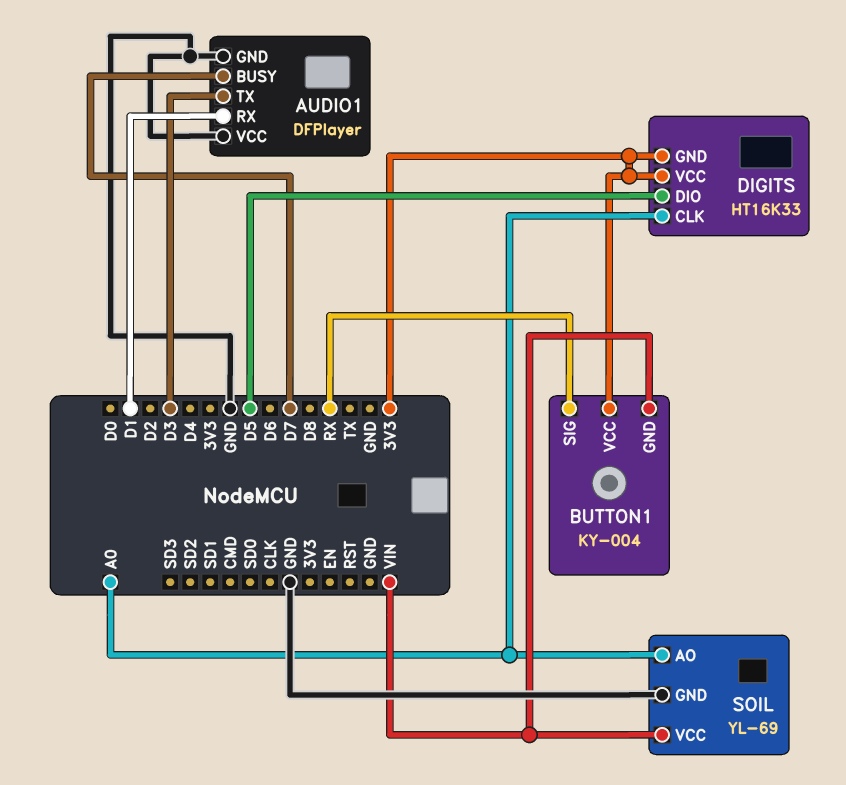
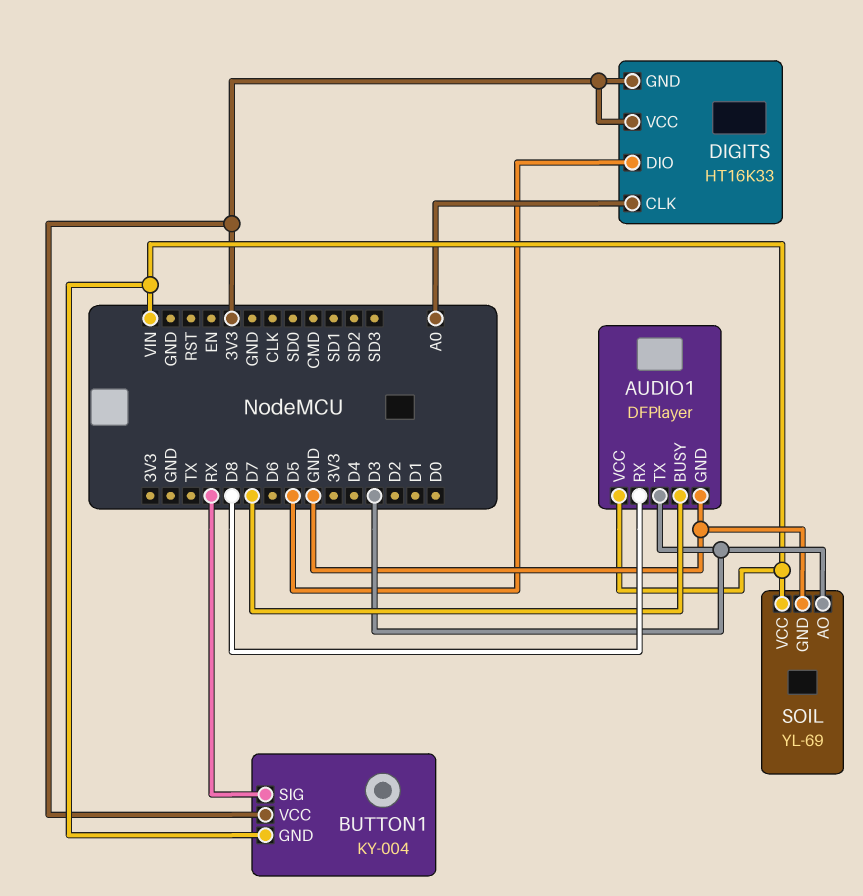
AUDIO1 pin RX: D1 -> D8
AUDIO1 pin VCC: GND -> VIN
SOIL pin AO: A0 -> D3

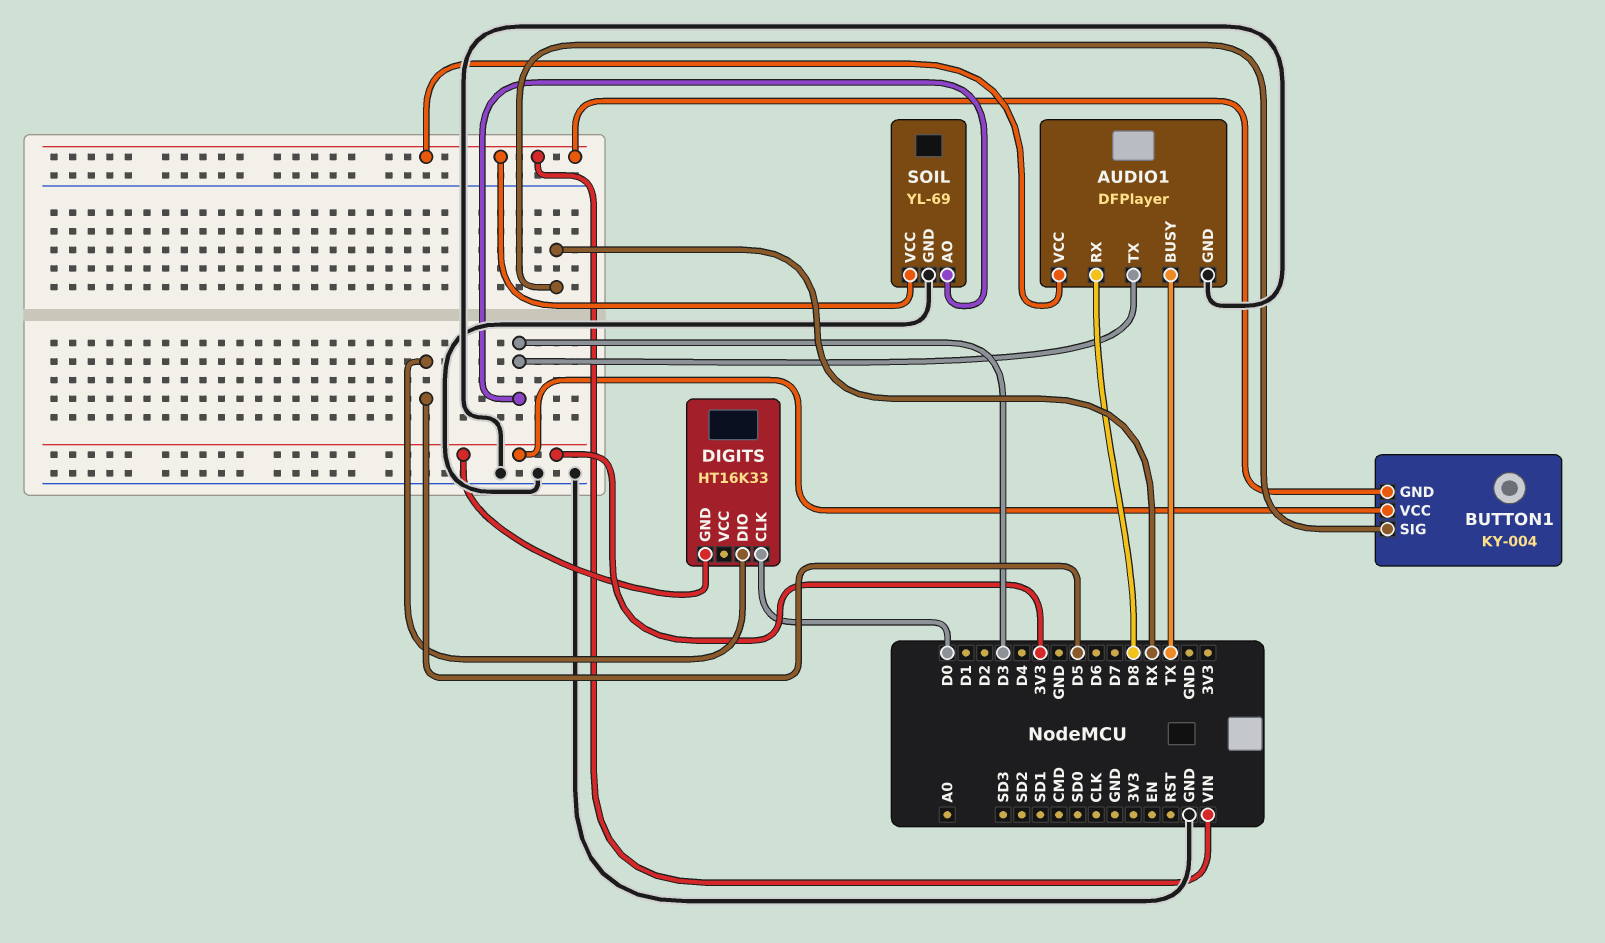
AUDIO1 pin BUSY: D7 -> TX
DIGITS pin CLK: A0 -> D0
DIGITS pin VCC: 3V3 -> none

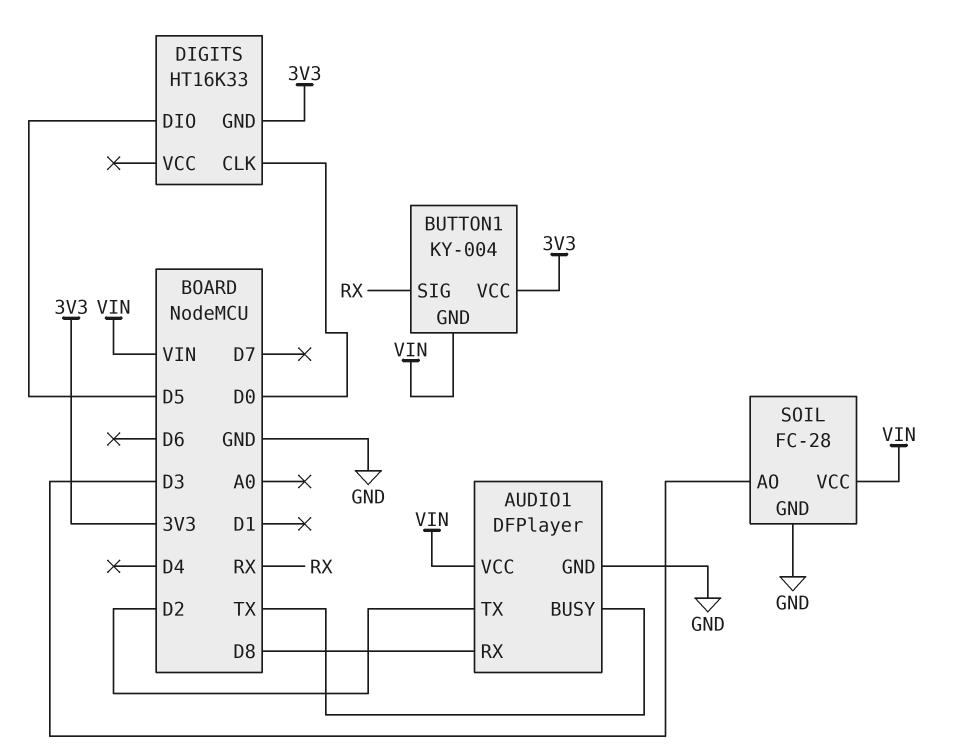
AUDIO1 pin TX: D3 -> D2
SOIL: YL-69 -> FC-28

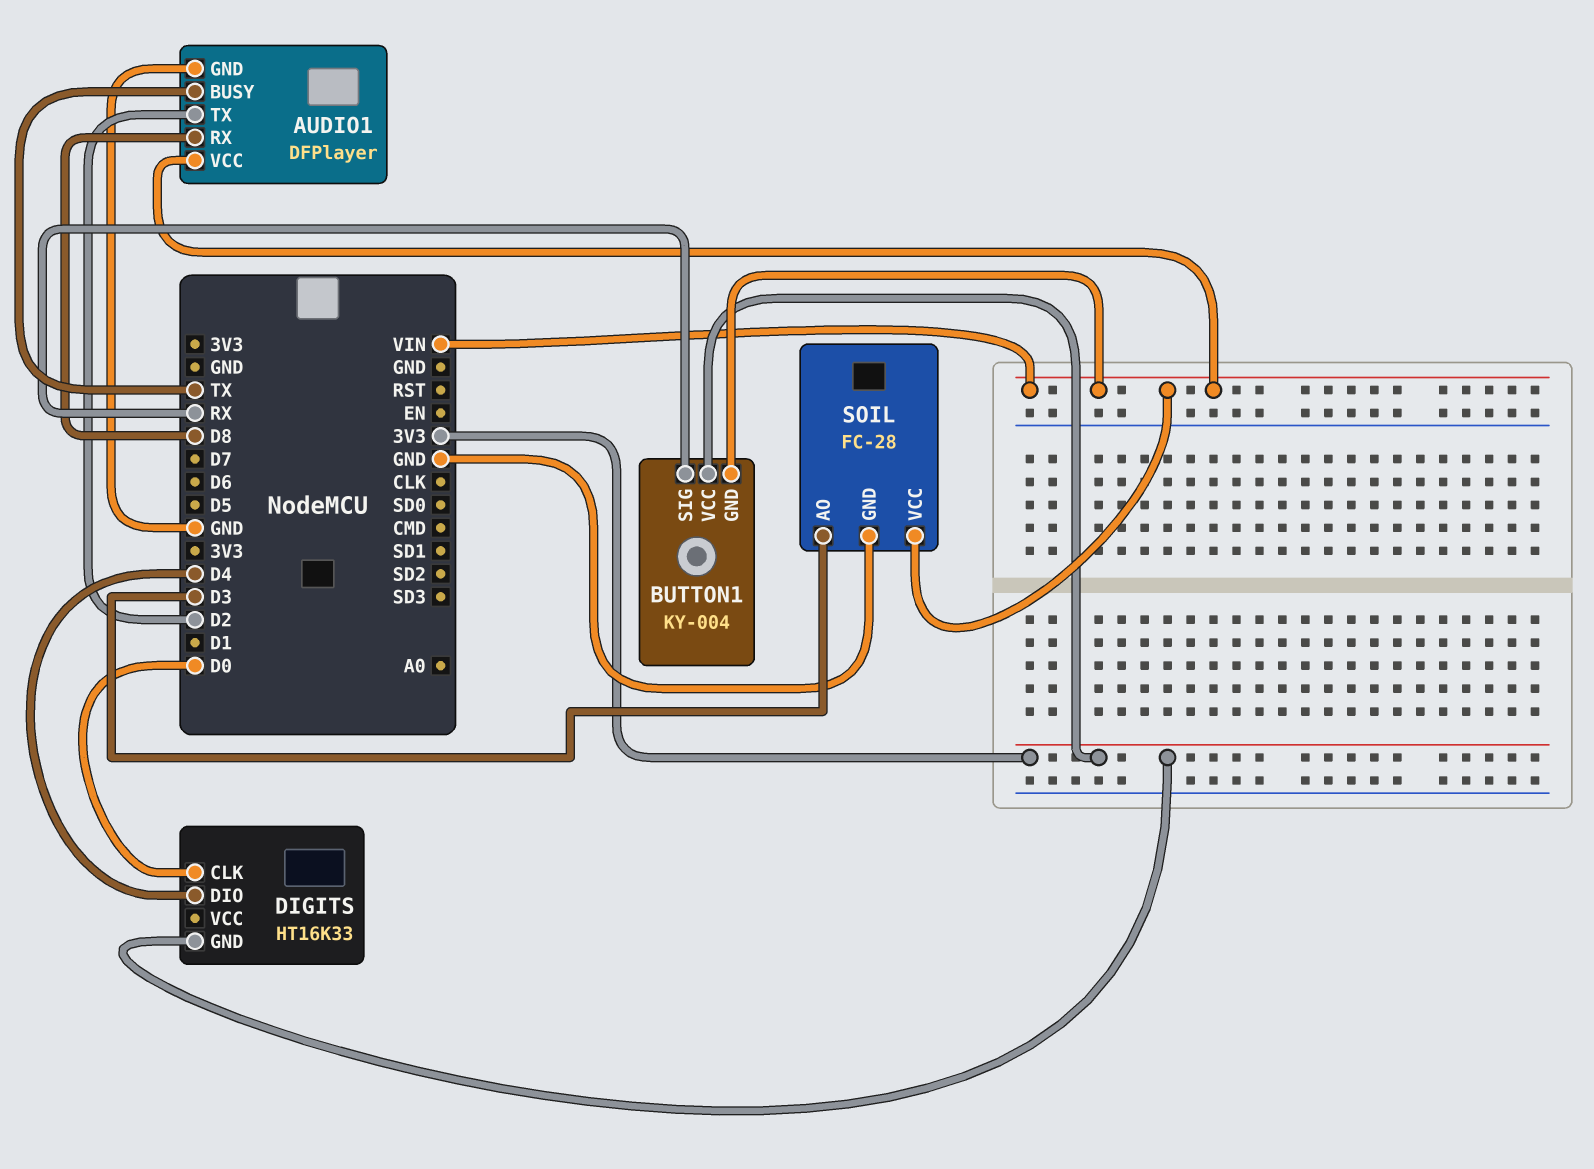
DIGITS pin DIO: D5 -> D4

